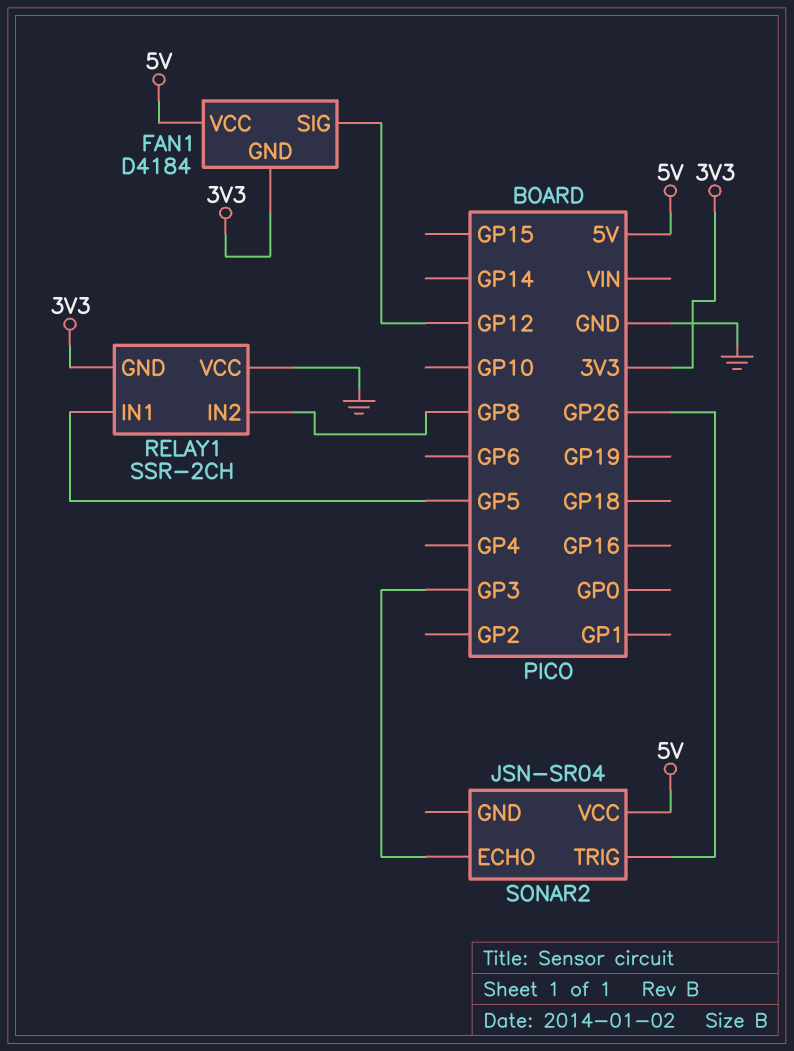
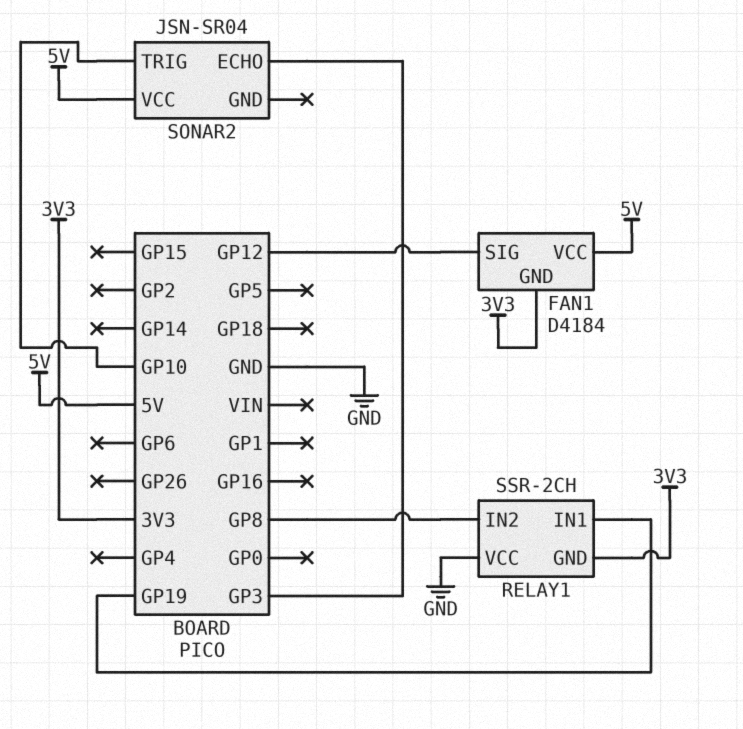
RELAY1 pin IN1: GP5 -> GP19
SONAR2 pin TRIG: GP26 -> GP10

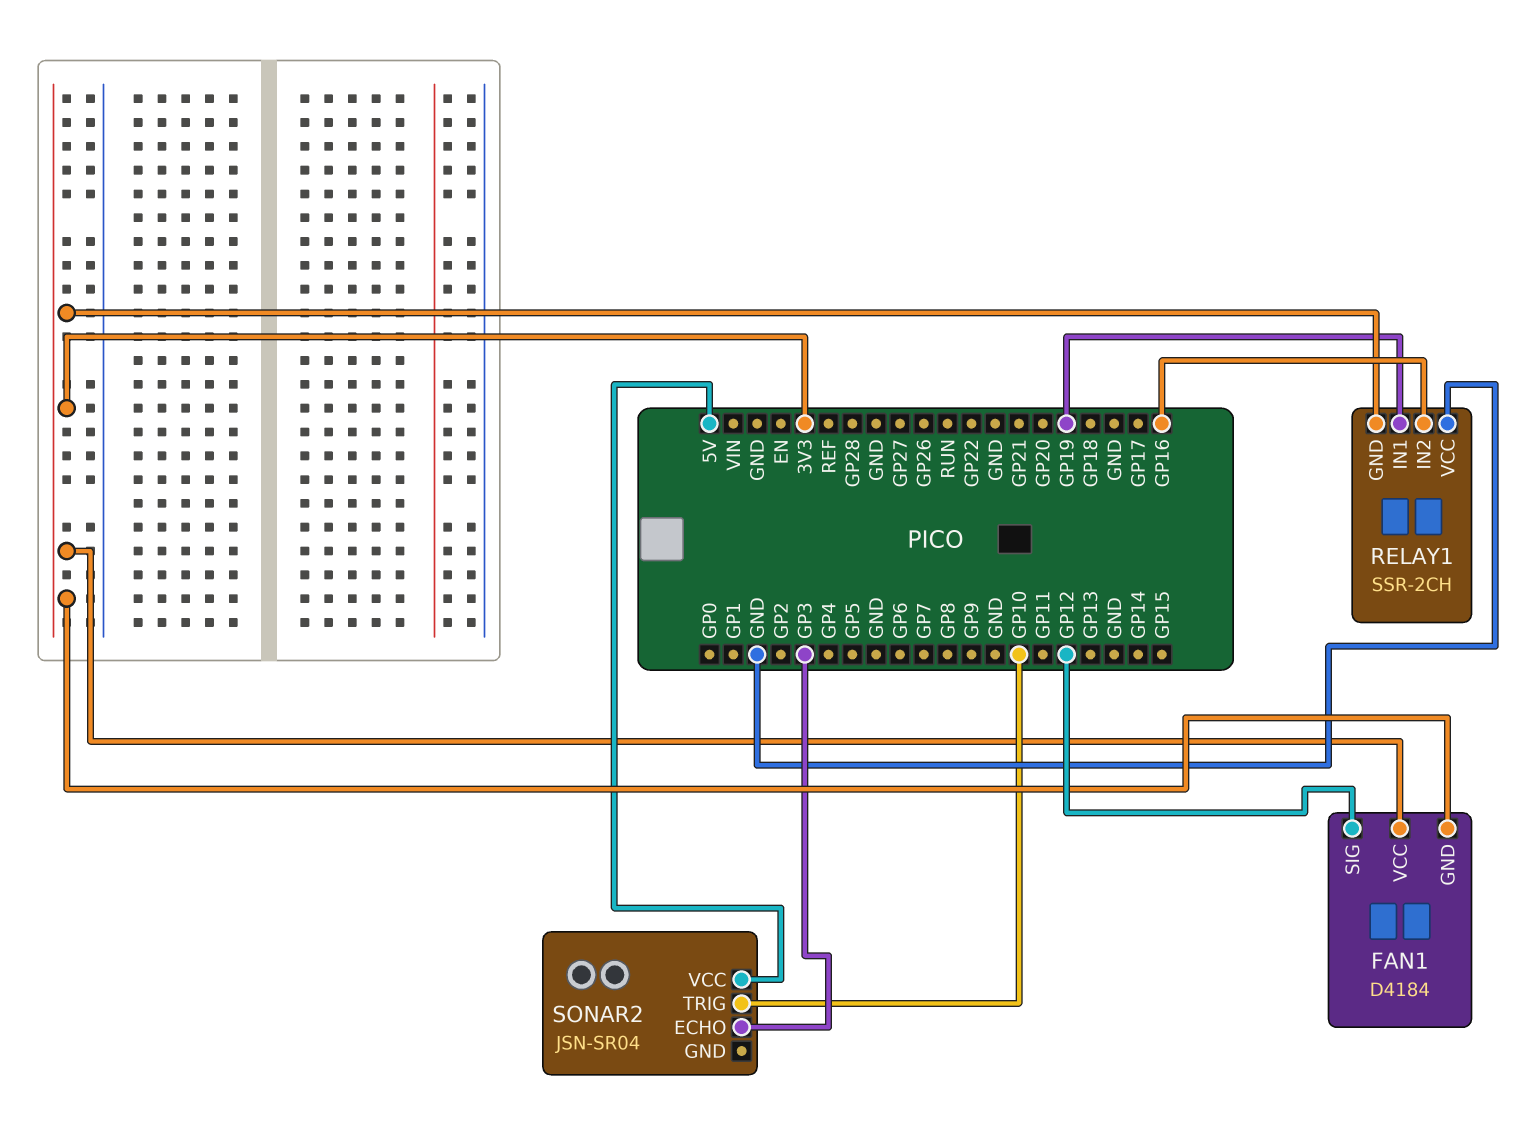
FAN1 pin VCC: 5V -> 3V3
RELAY1 pin IN2: GP8 -> GP16

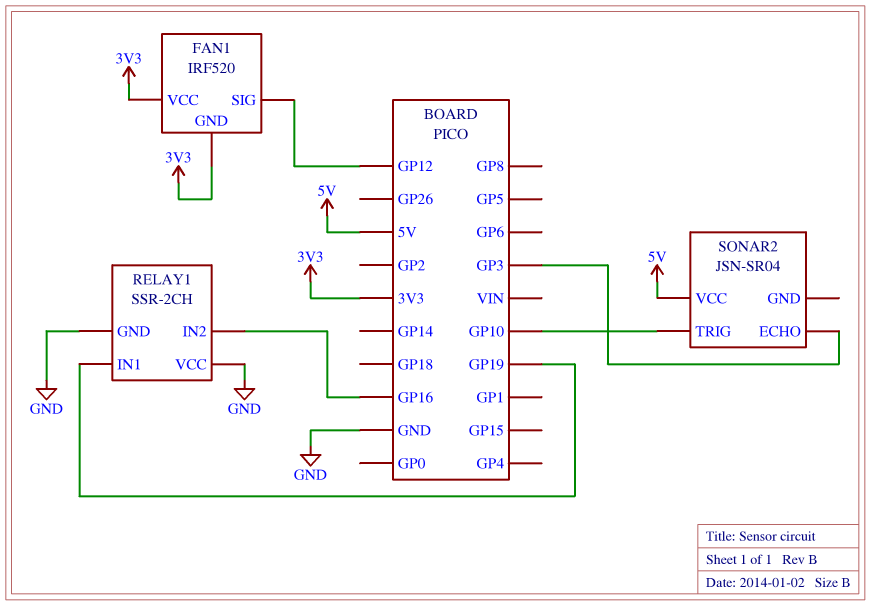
FAN1: D4184 -> IRF520
RELAY1 pin GND: 3V3 -> GND

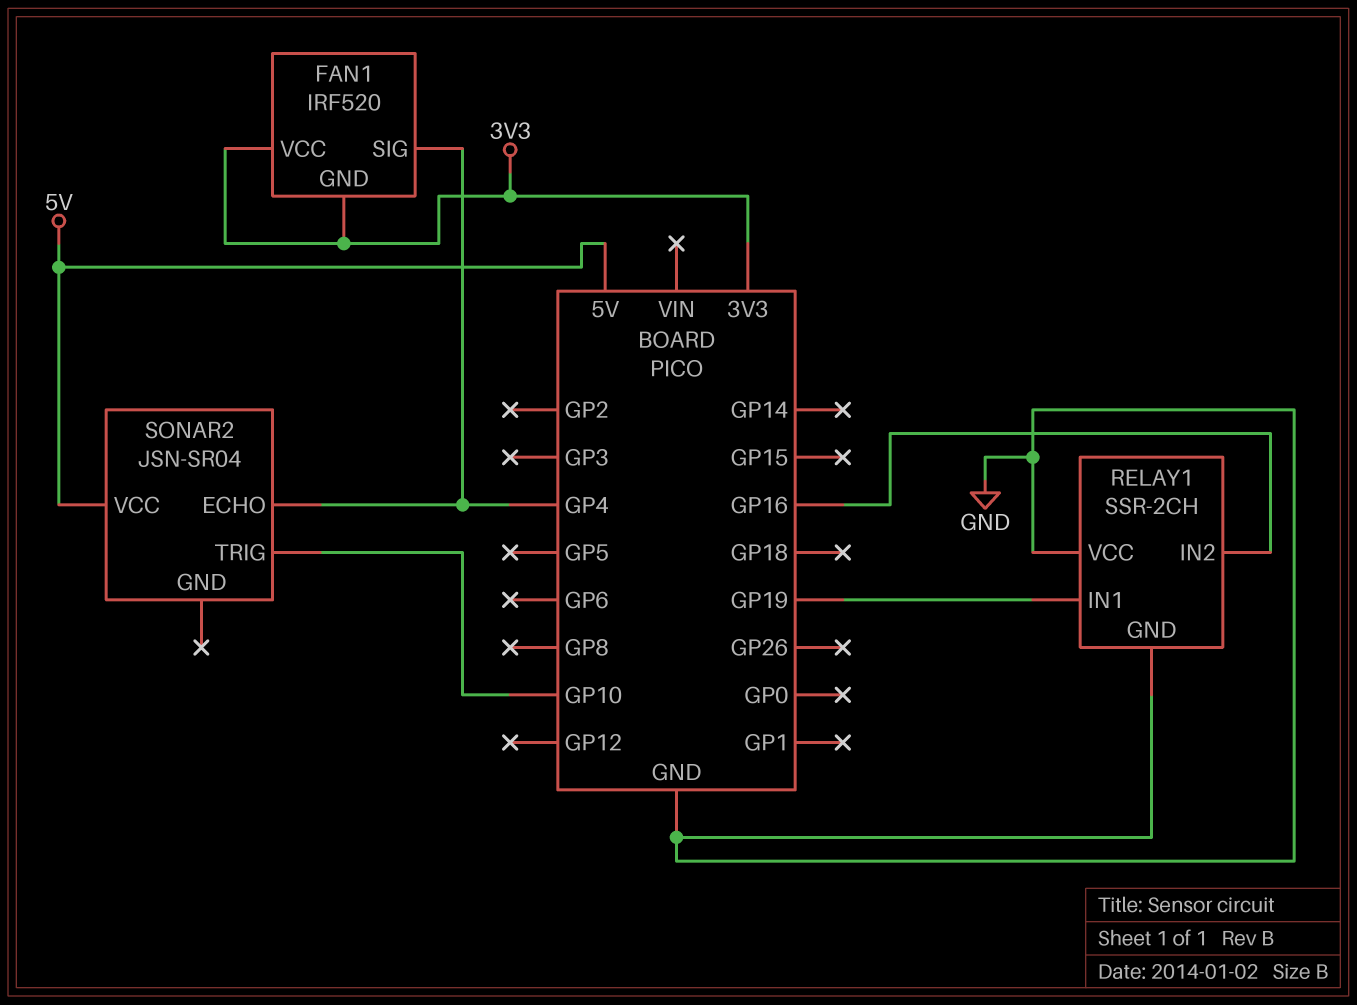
FAN1 pin SIG: GP12 -> GP4
SONAR2 pin ECHO: GP3 -> GP4

